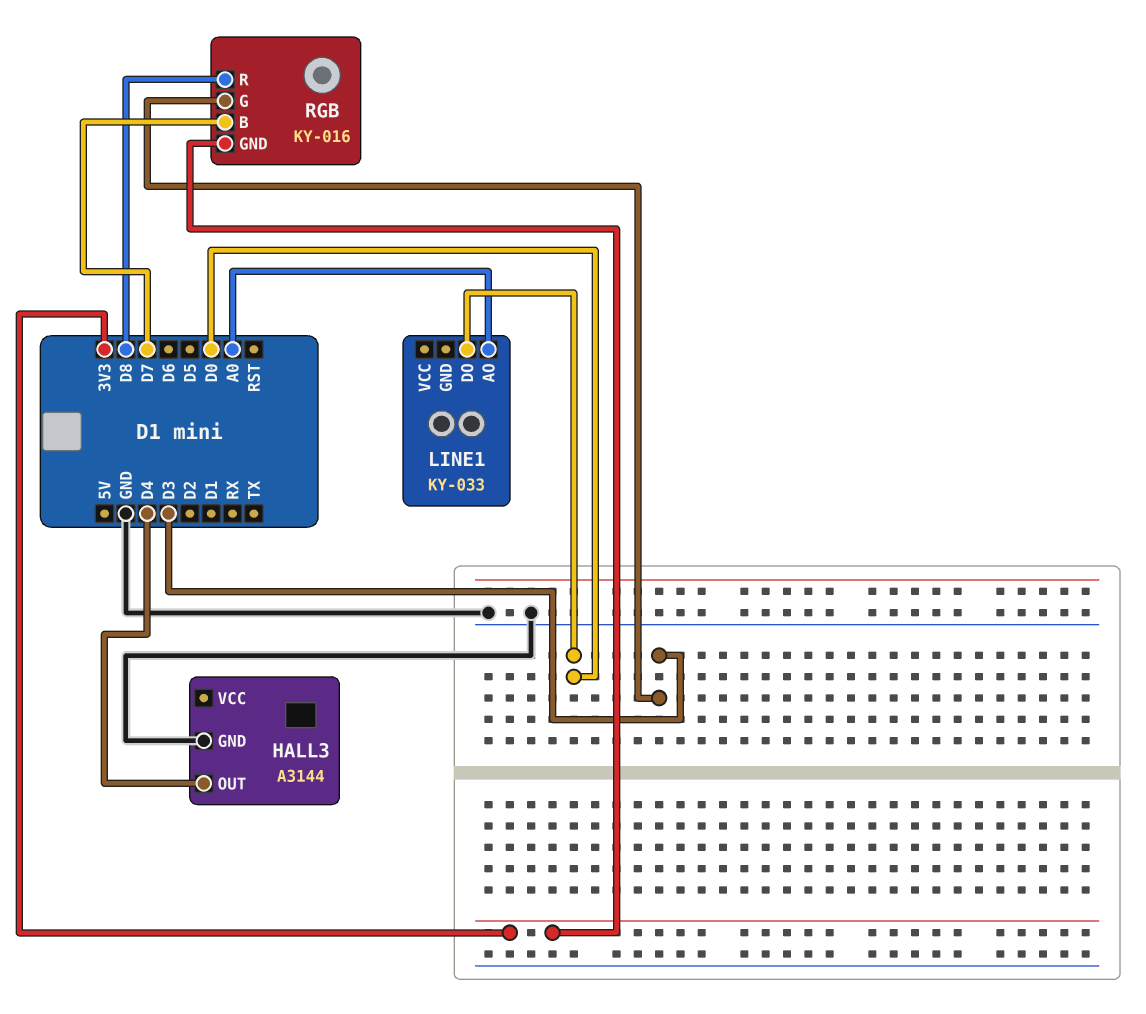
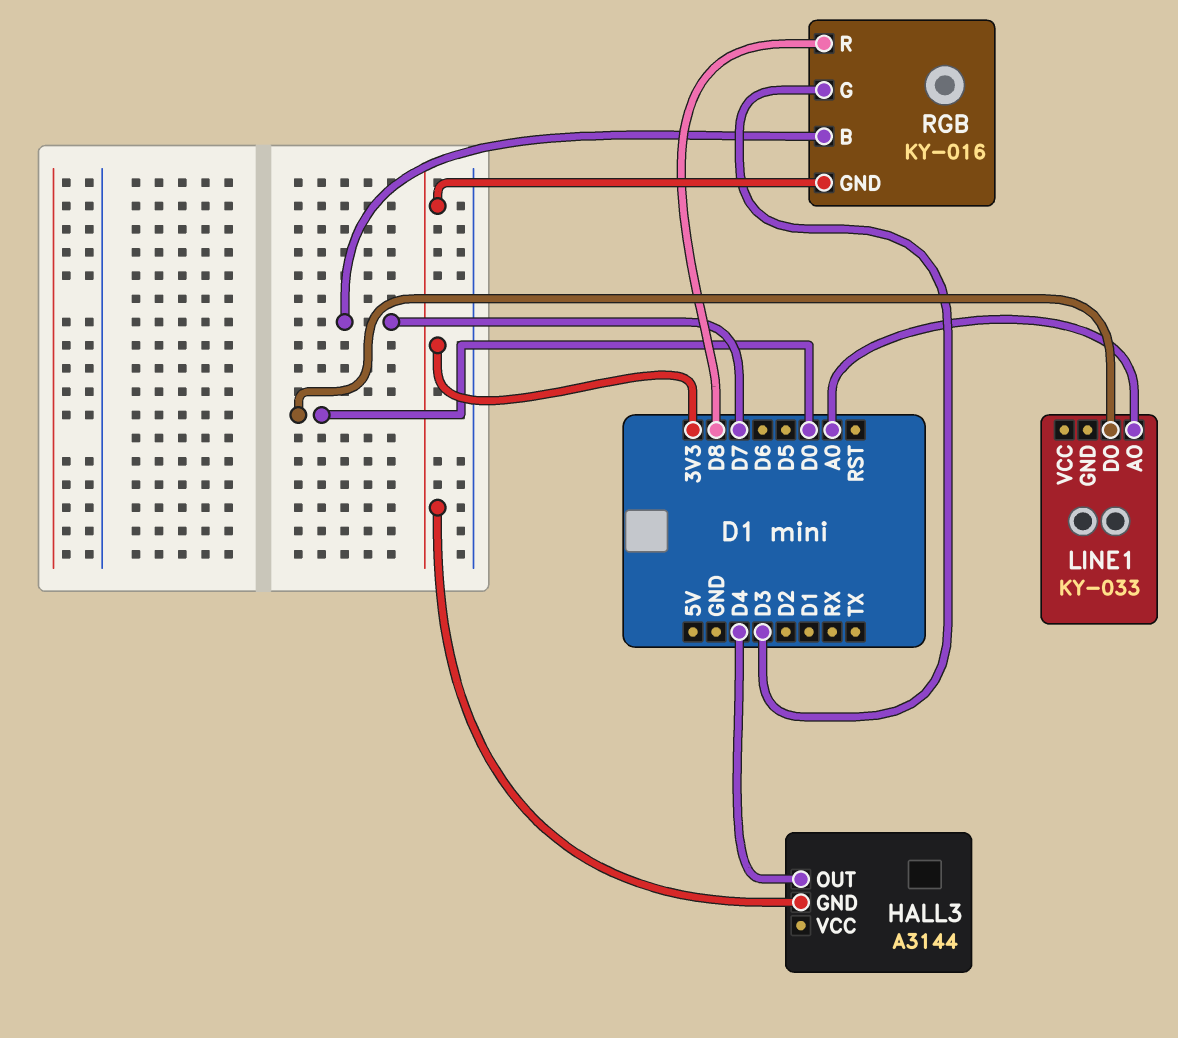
HALL3 pin GND: GND -> 3V3

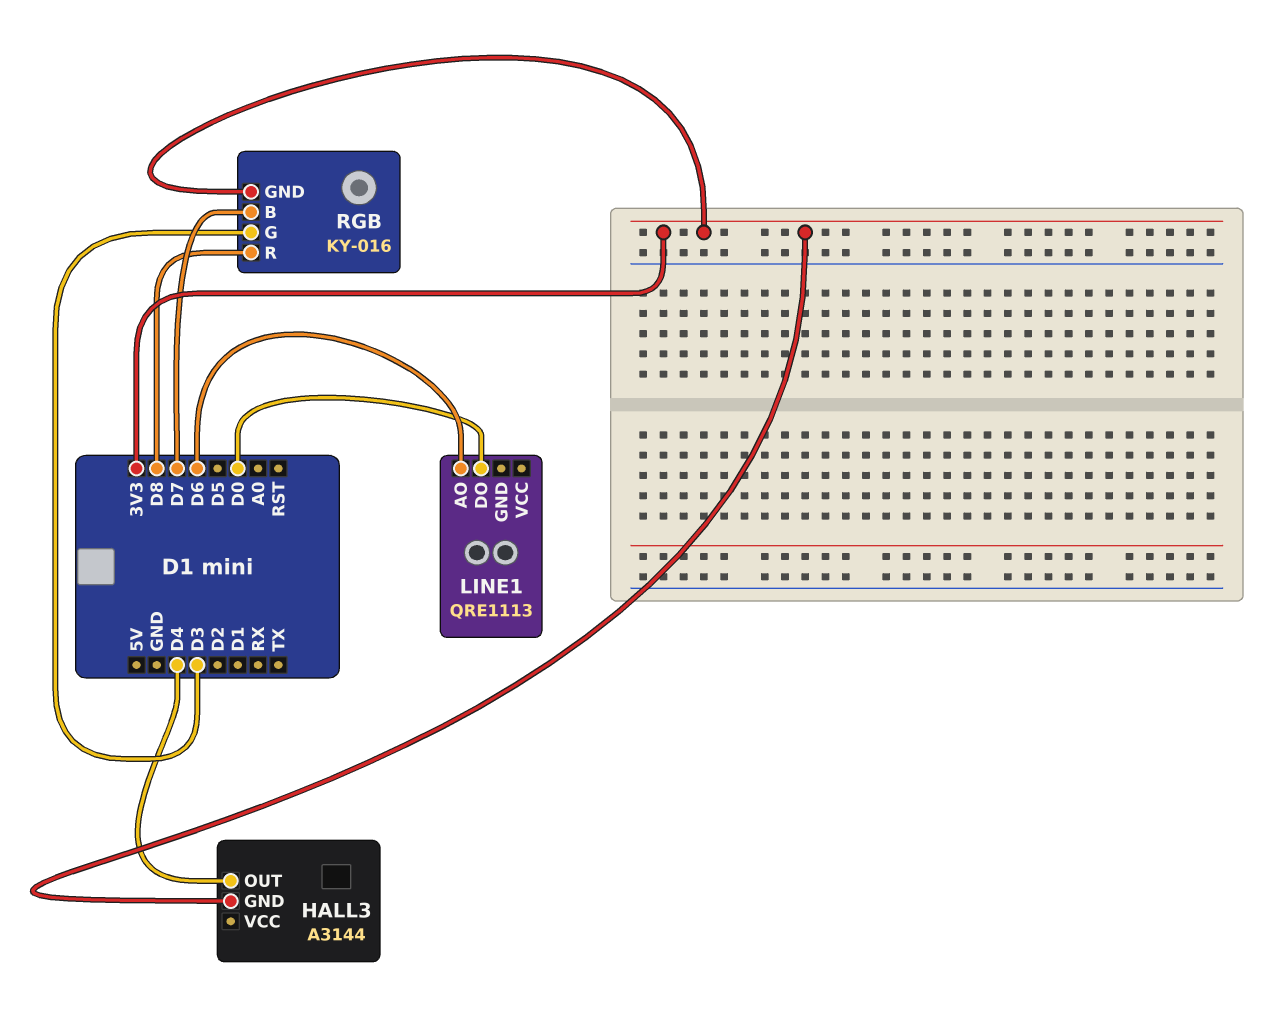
LINE1: KY-033 -> QRE1113
LINE1 pin AO: A0 -> D6

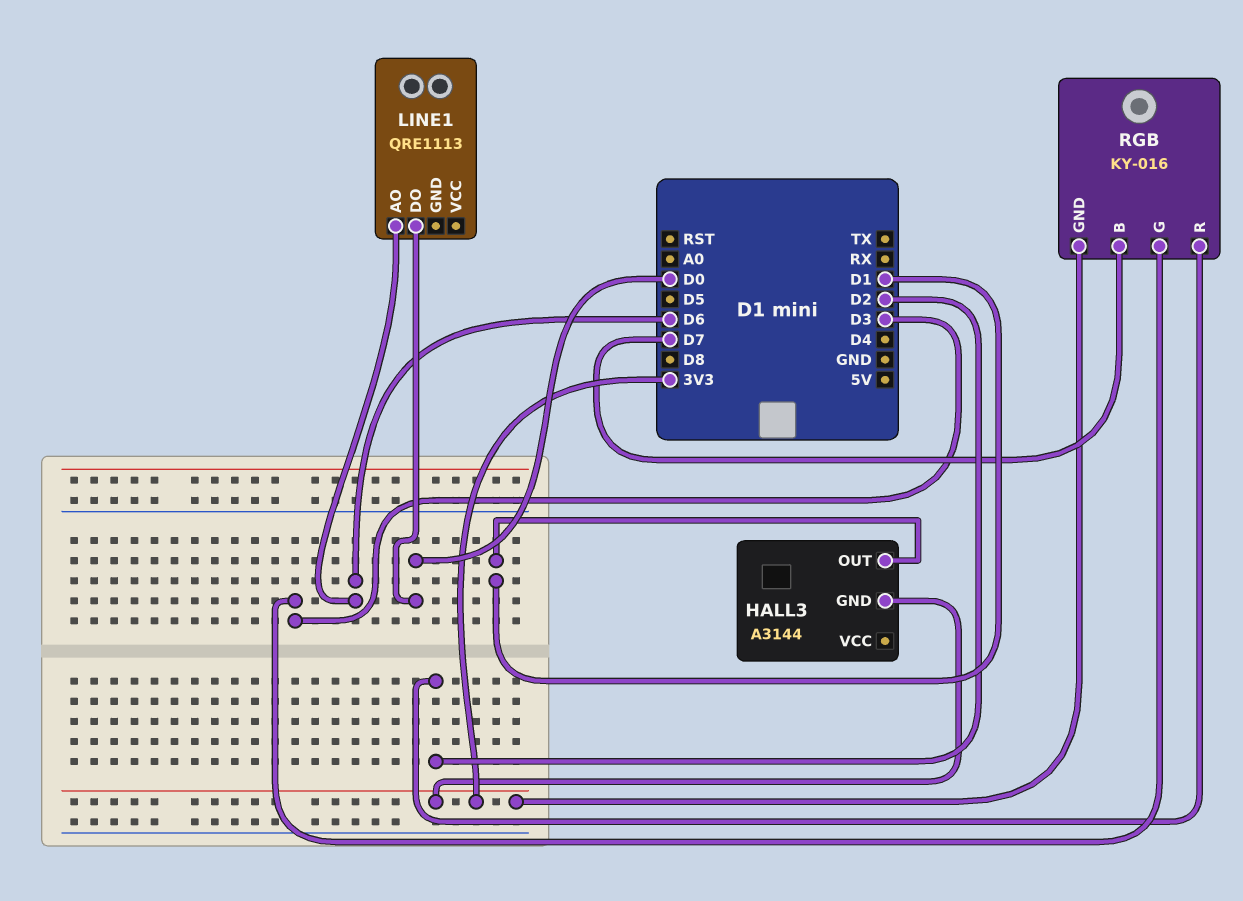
HALL3 pin OUT: D4 -> D1
RGB pin R: D8 -> D2

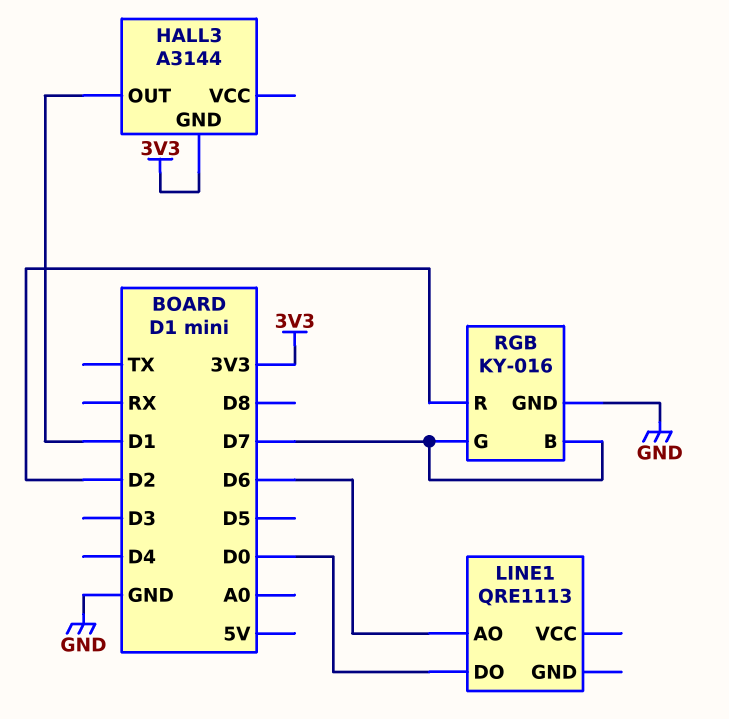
RGB pin G: D3 -> D7
RGB pin GND: 3V3 -> GND

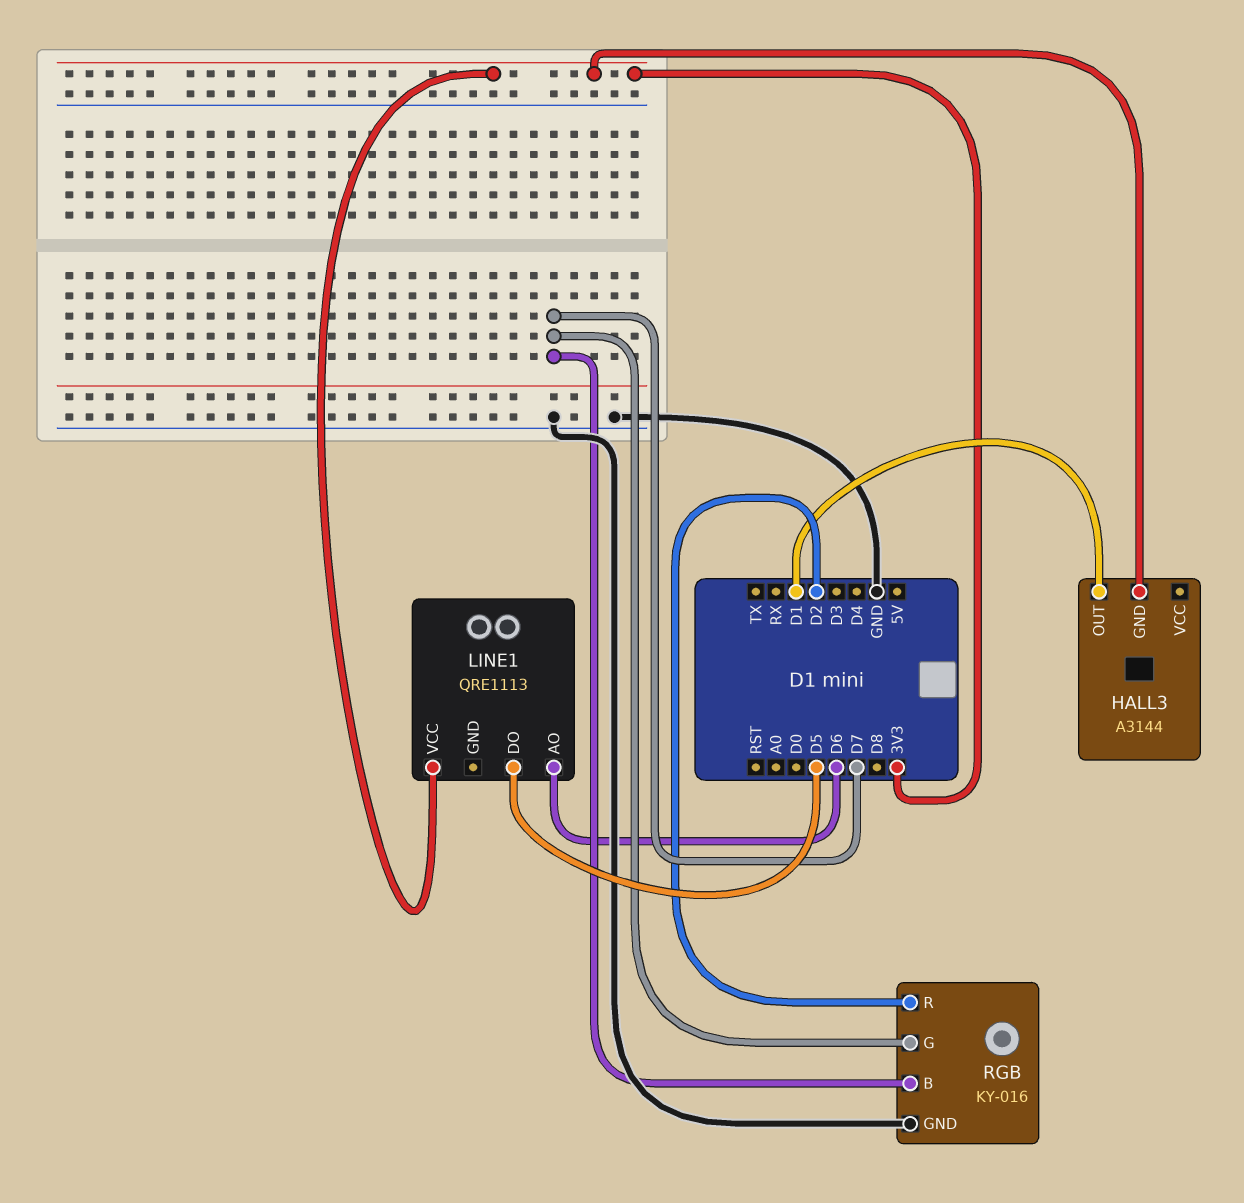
LINE1 pin DO: D0 -> D5
LINE1 pin VCC: none -> 3V3

